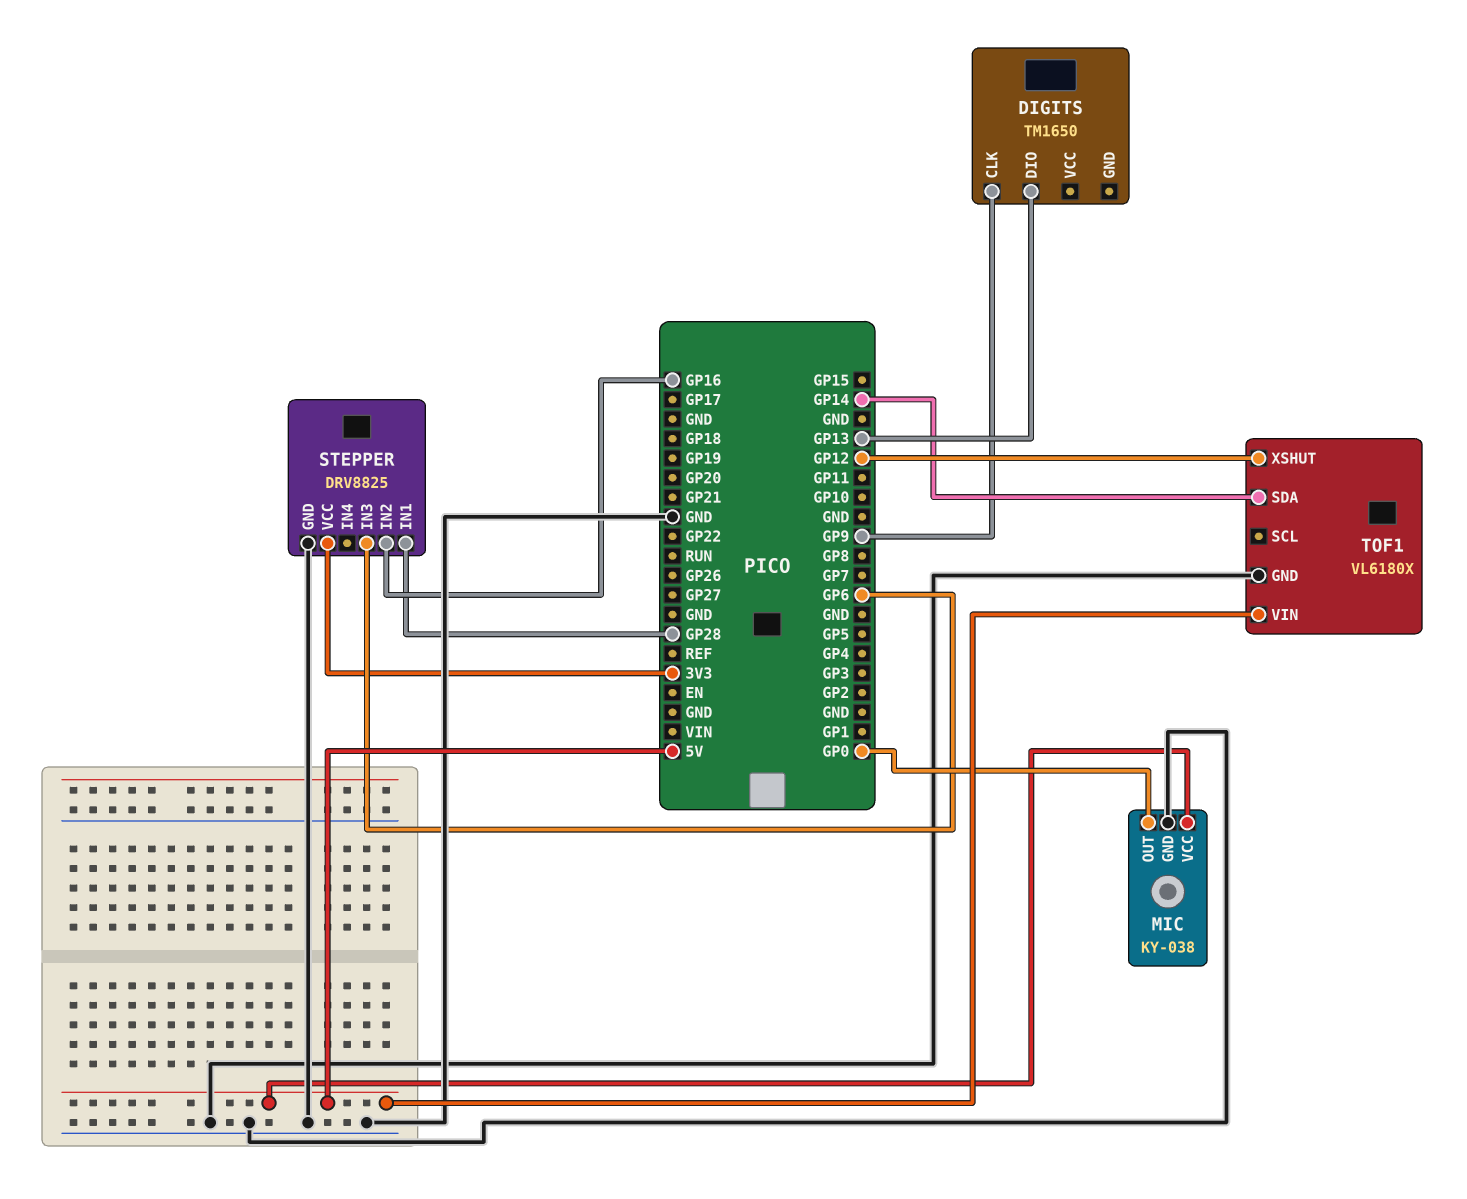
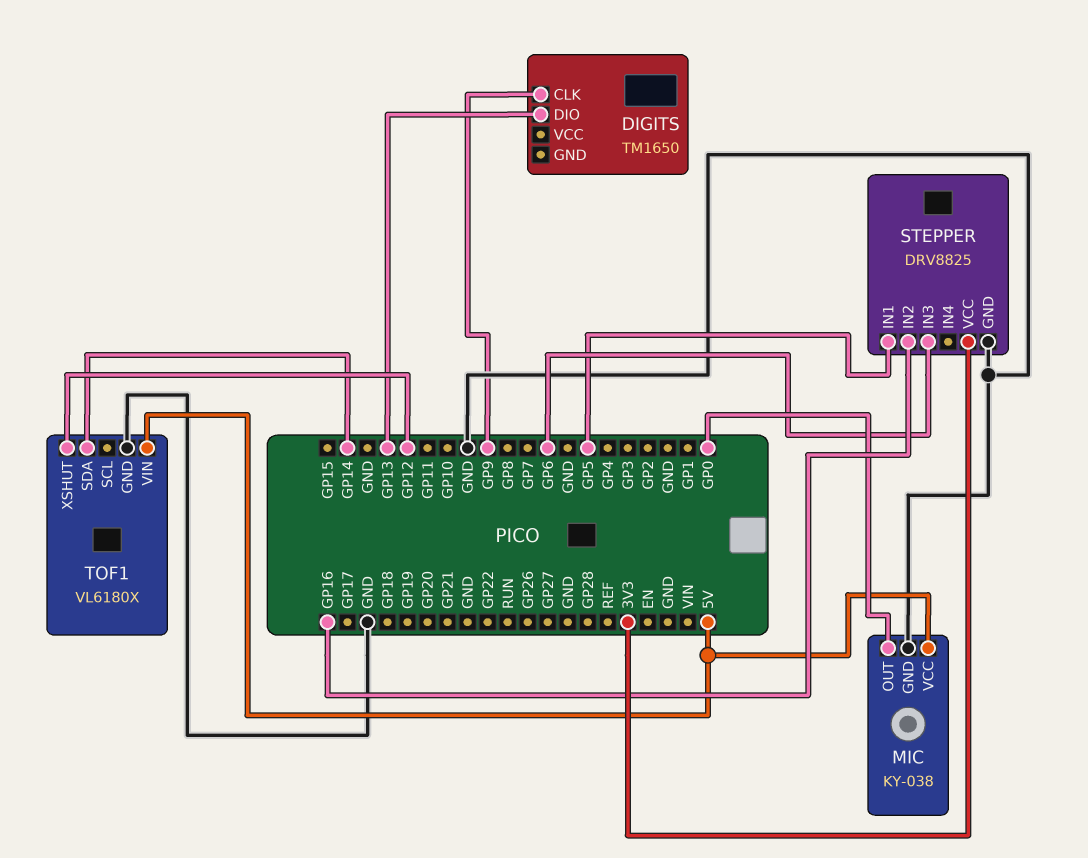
STEPPER pin IN1: GP28 -> GP5

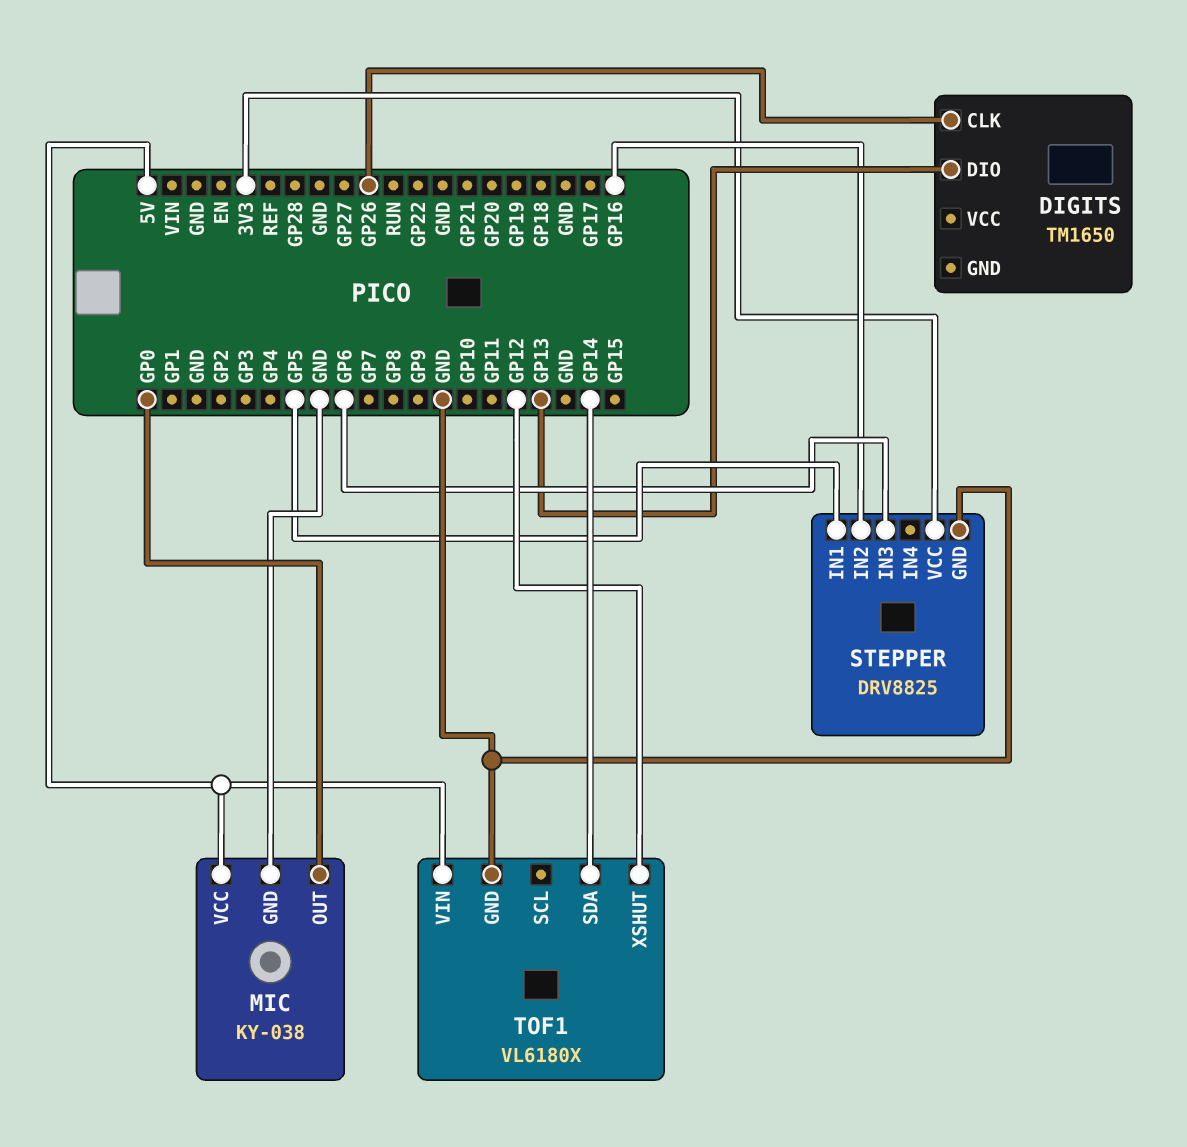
DIGITS pin CLK: GP9 -> GP26

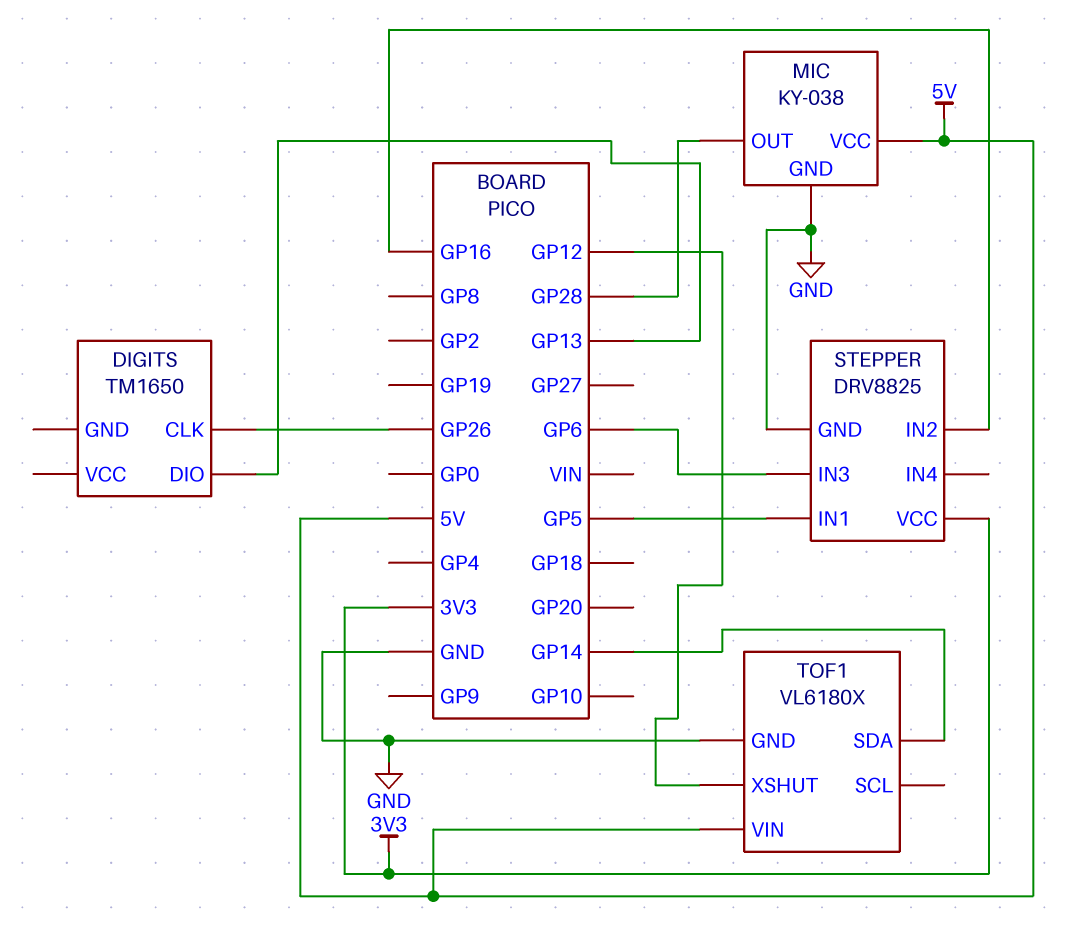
MIC pin OUT: GP0 -> GP28

